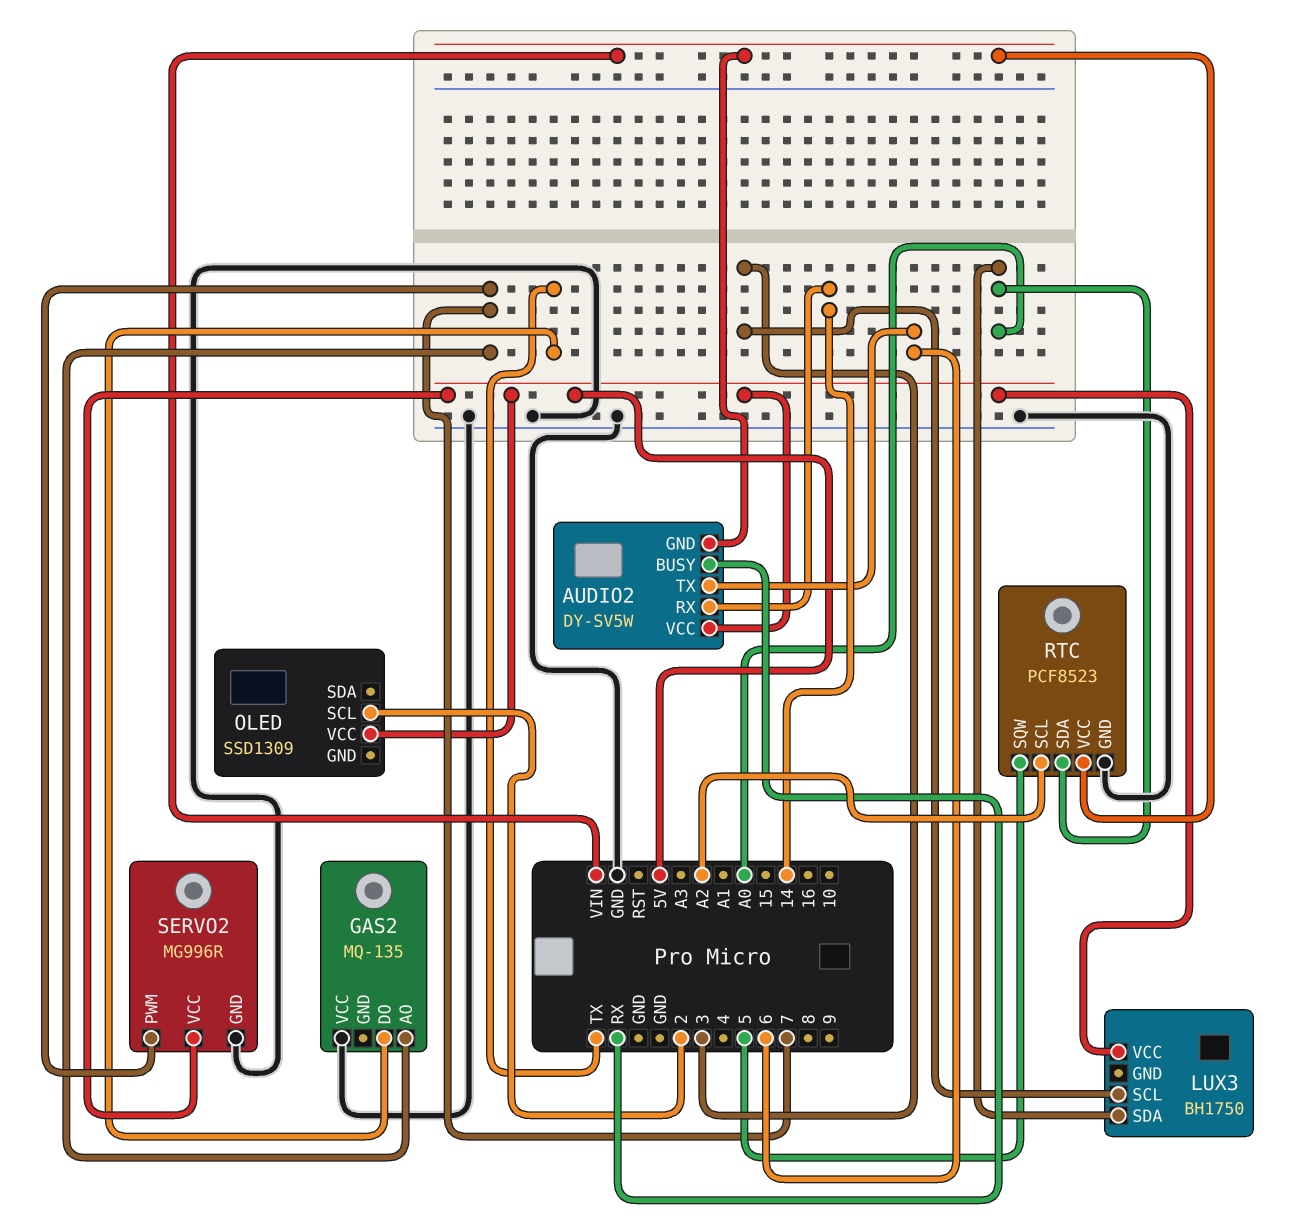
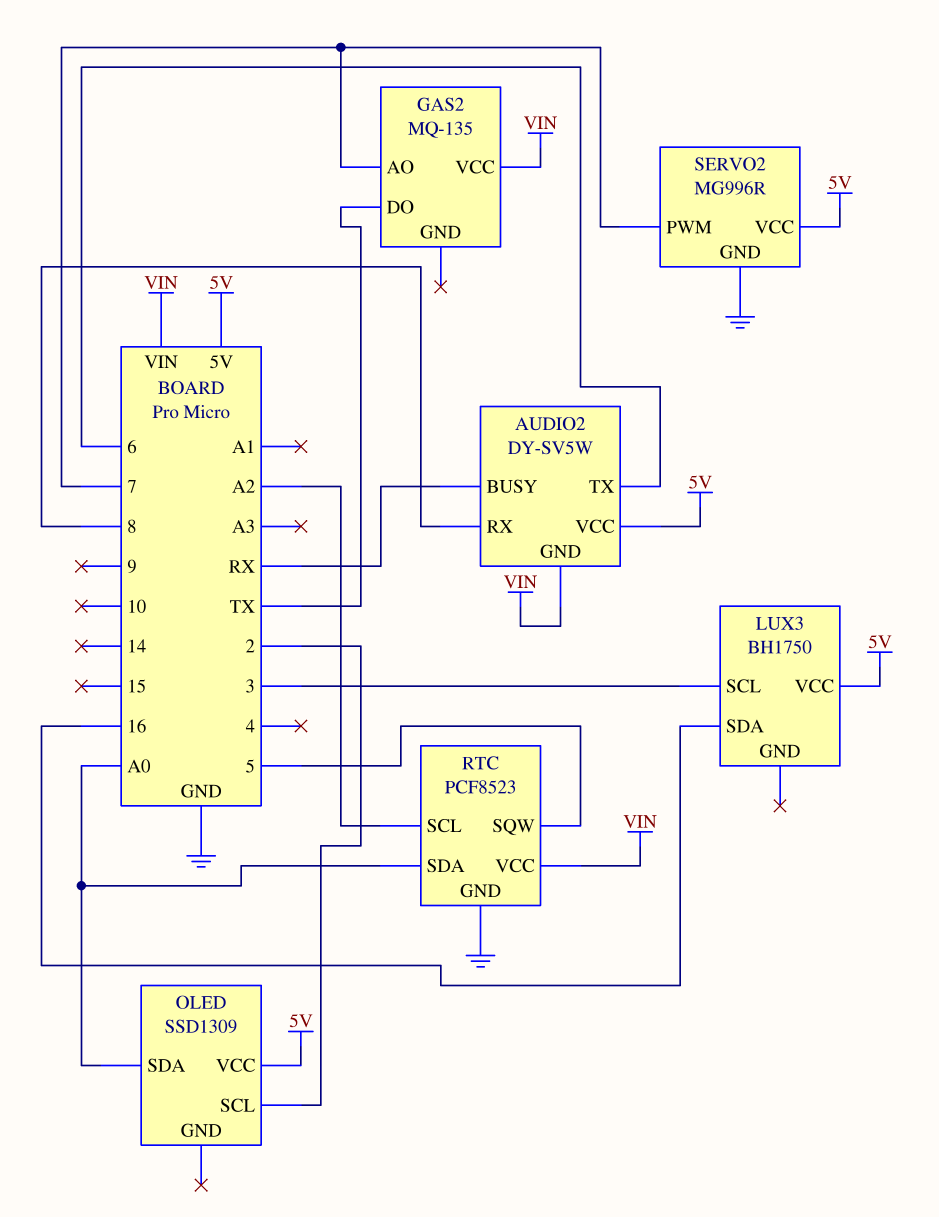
AUDIO2 pin RX: 14 -> 8
GAS2 pin VCC: GND -> VIN
LUX3 pin SDA: A0 -> 16
OLED pin SDA: none -> A0

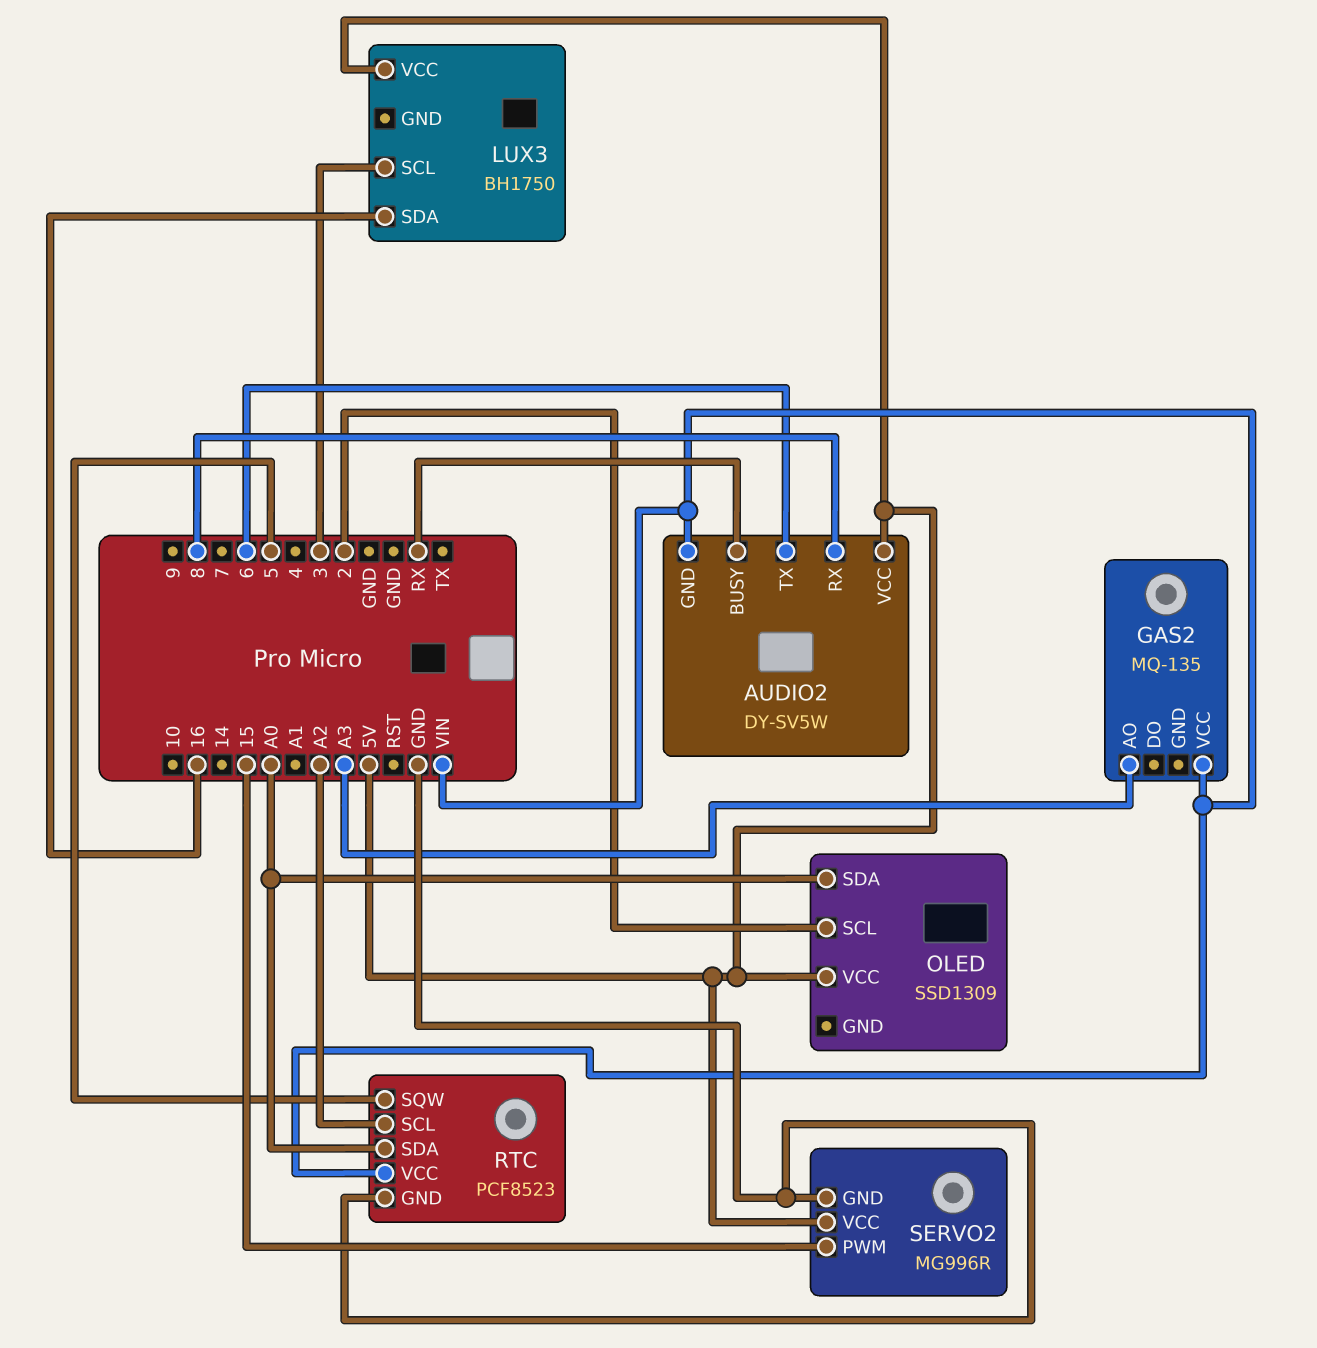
GAS2 pin AO: 7 -> A3
GAS2 pin DO: TX -> none
SERVO2 pin PWM: 7 -> 15

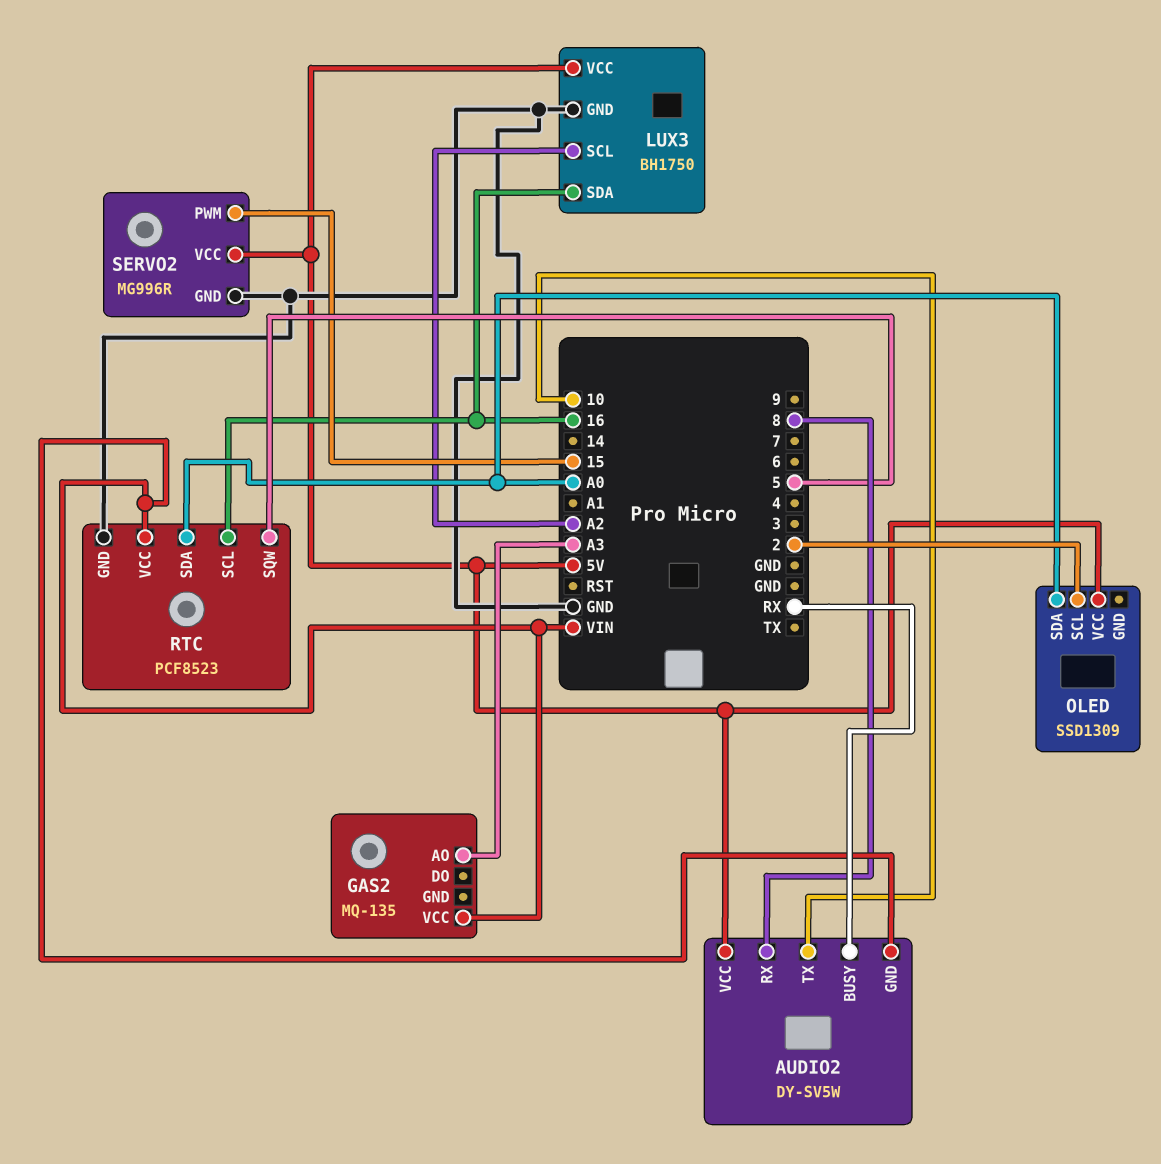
AUDIO2 pin TX: 6 -> 10
LUX3 pin GND: none -> GND
LUX3 pin SCL: 3 -> A2
RTC pin SCL: A2 -> 16

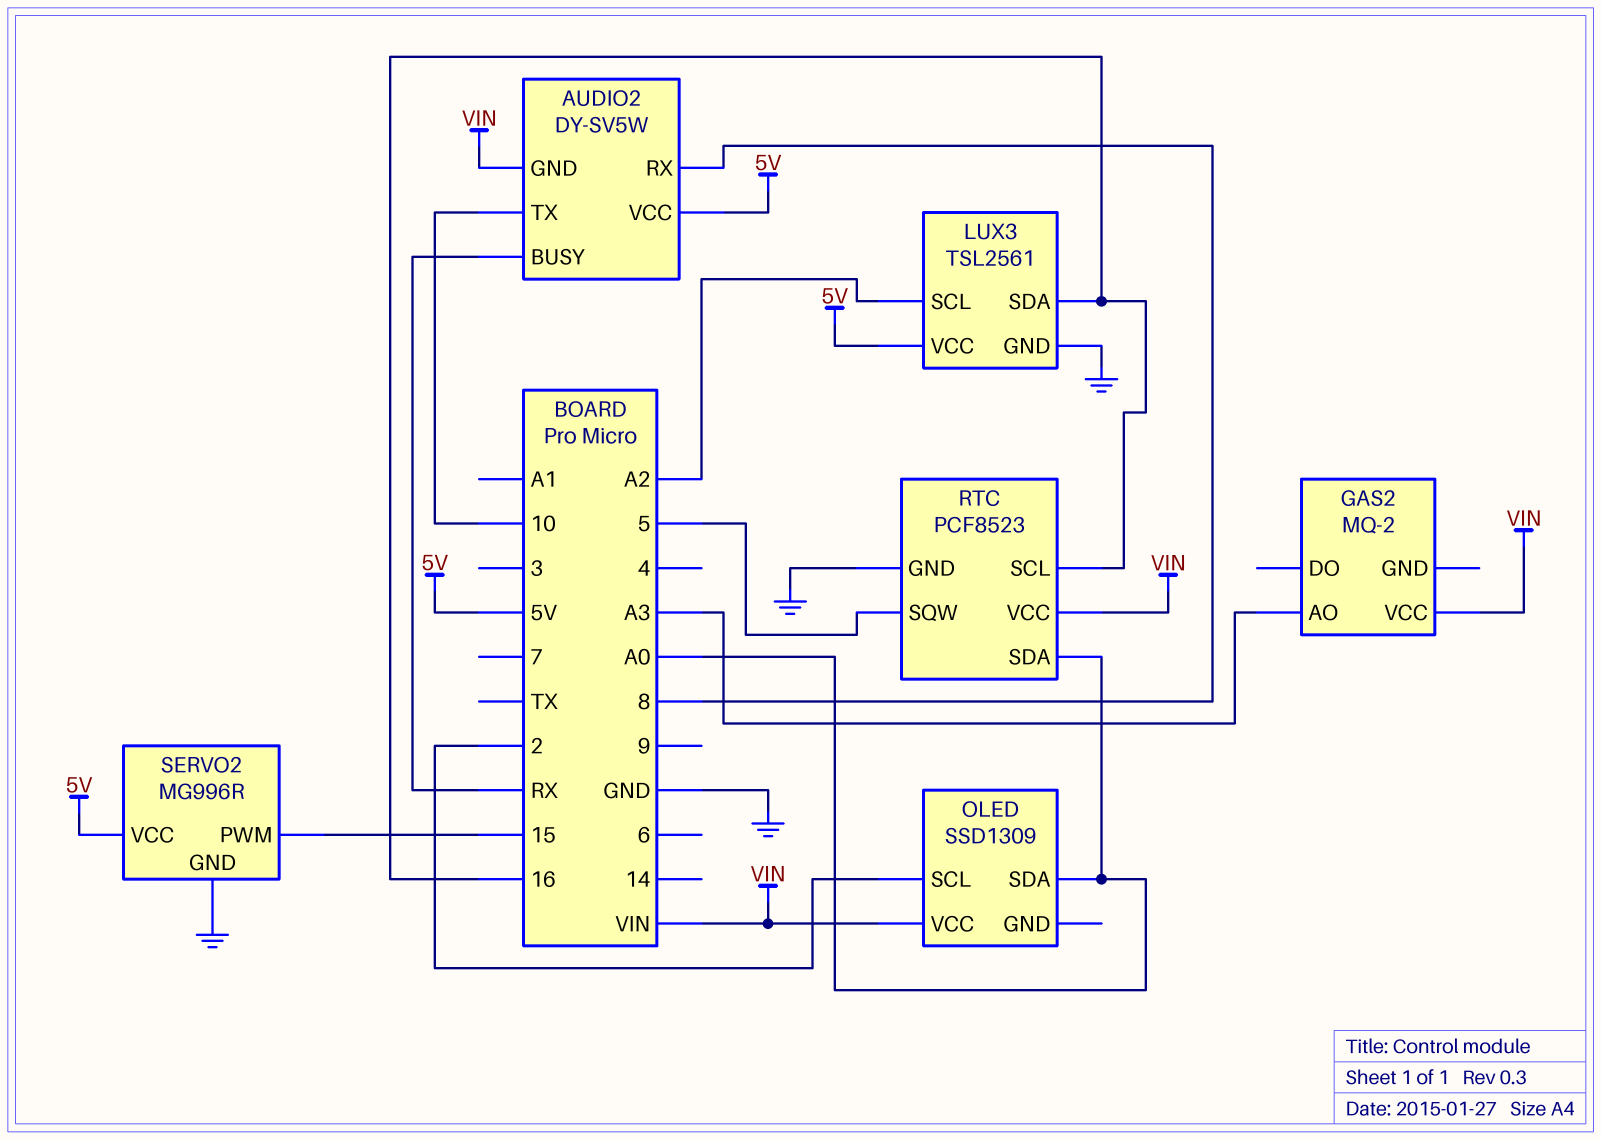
GAS2: MQ-135 -> MQ-2
LUX3: BH1750 -> TSL2561
OLED pin VCC: 5V -> VIN

